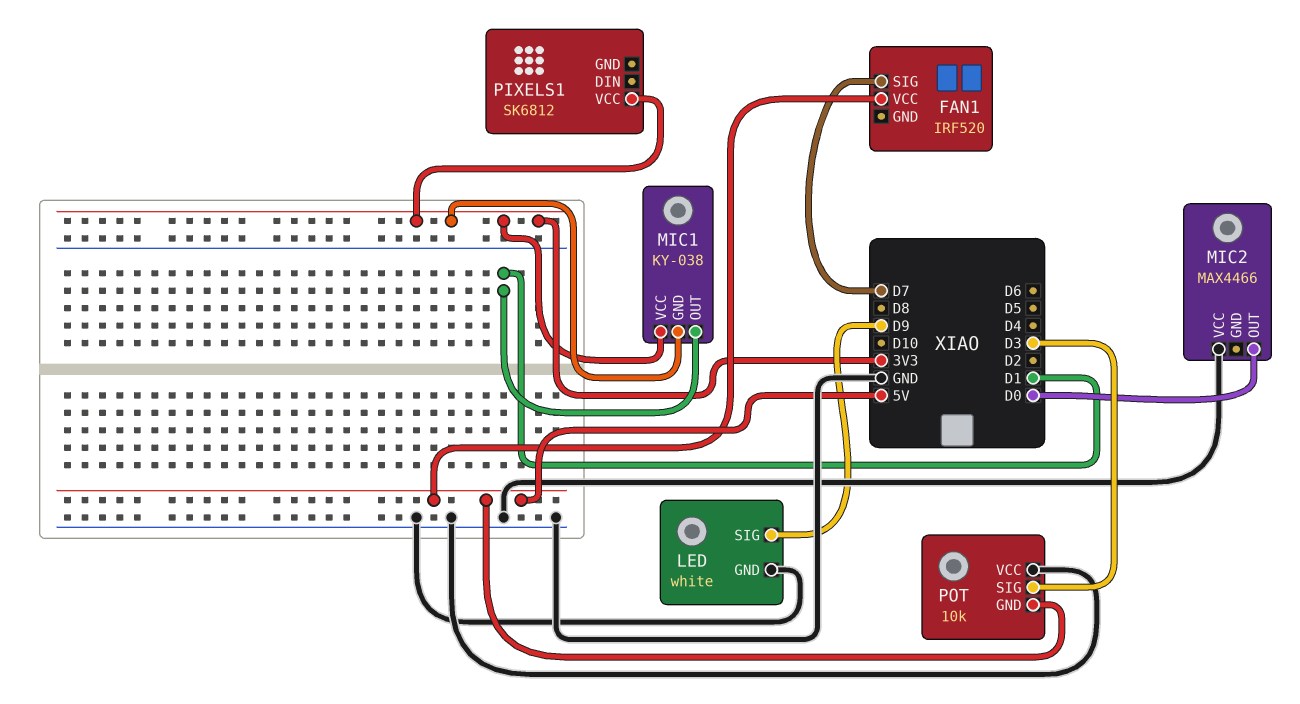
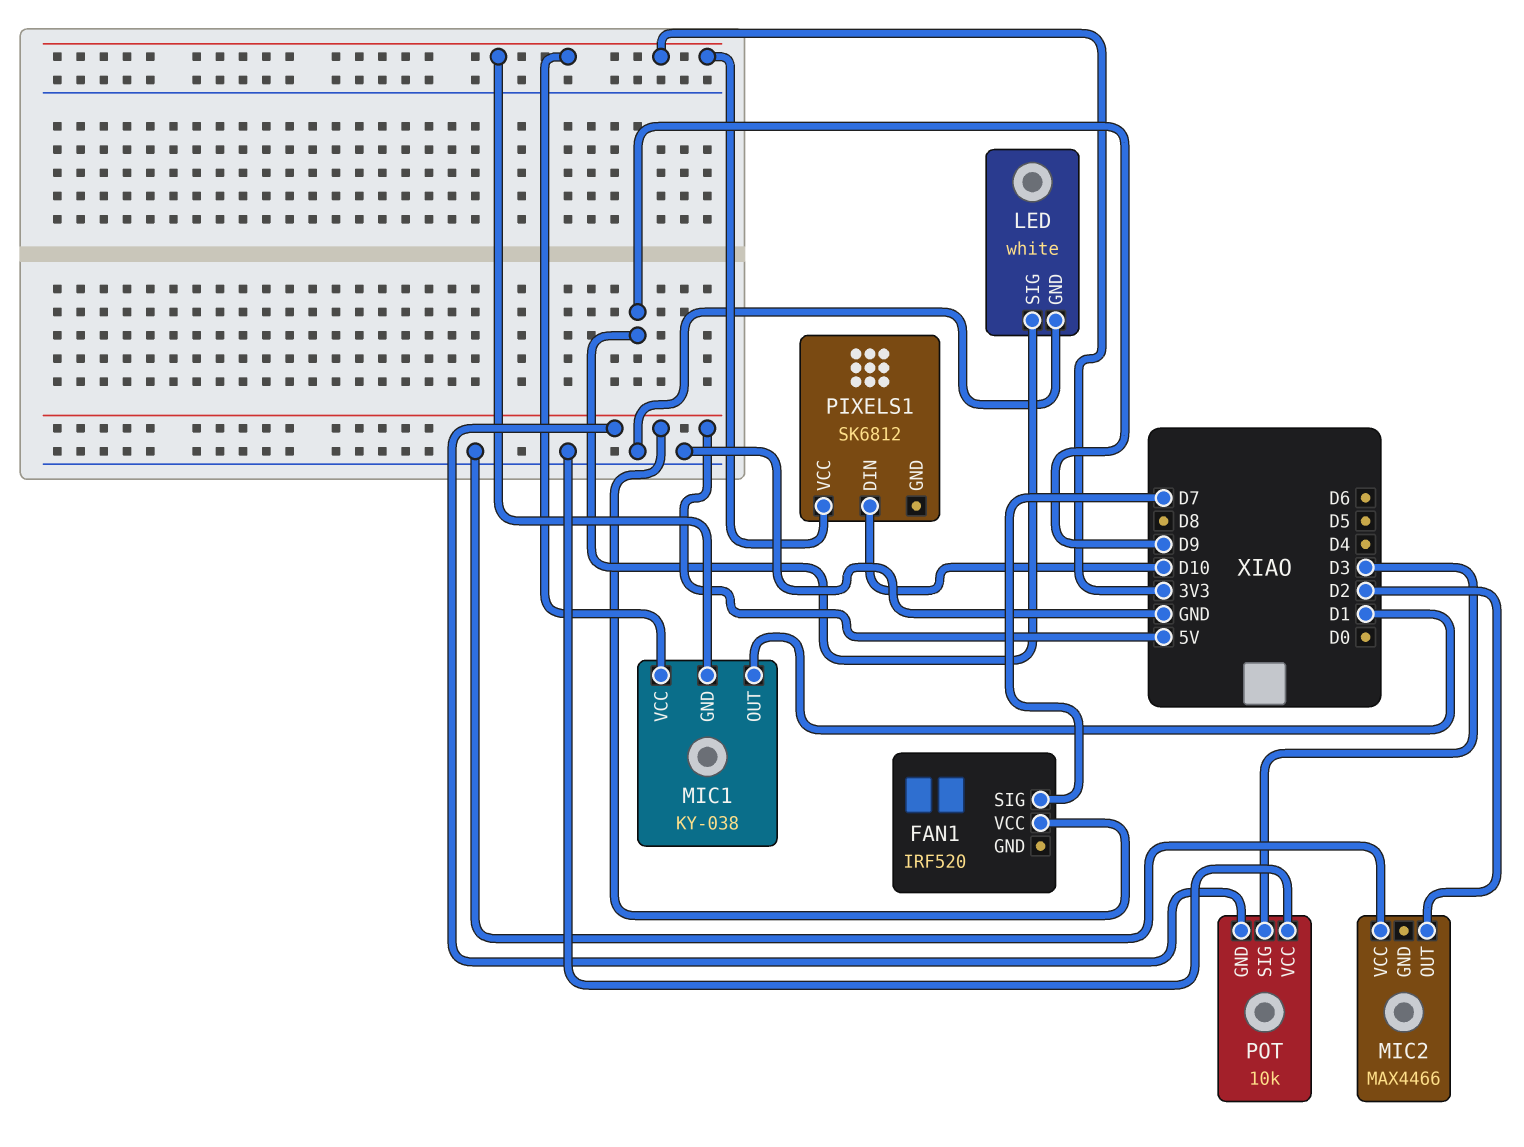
MIC2 pin OUT: D0 -> D2
PIXELS1 pin DIN: none -> D10

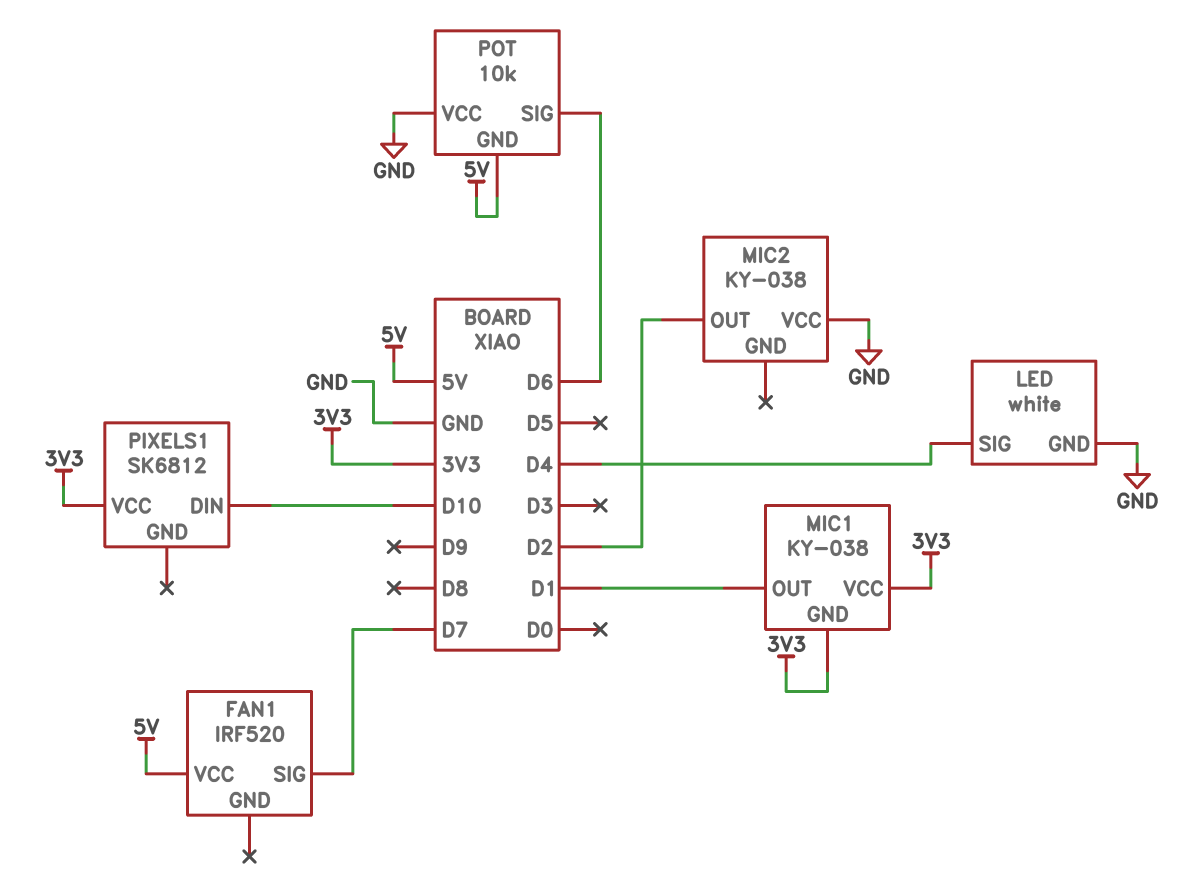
LED pin SIG: D9 -> D4
MIC2: MAX4466 -> KY-038
POT pin SIG: D3 -> D6

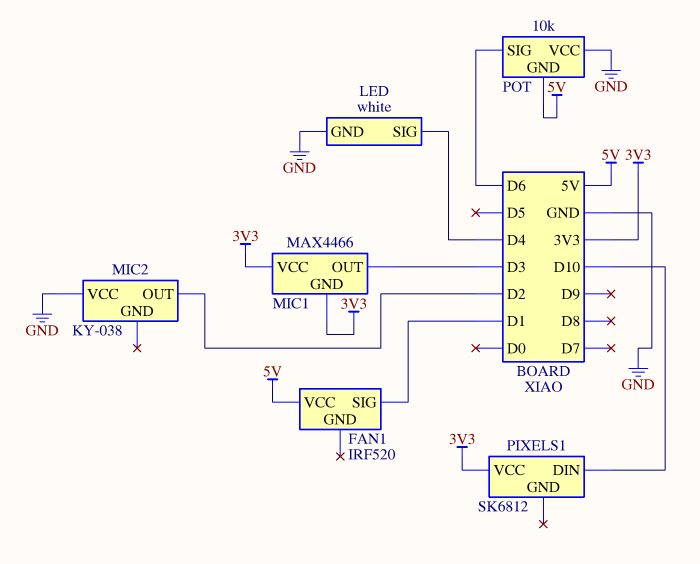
FAN1 pin SIG: D7 -> D1
MIC1: KY-038 -> MAX4466
MIC1 pin OUT: D1 -> D3

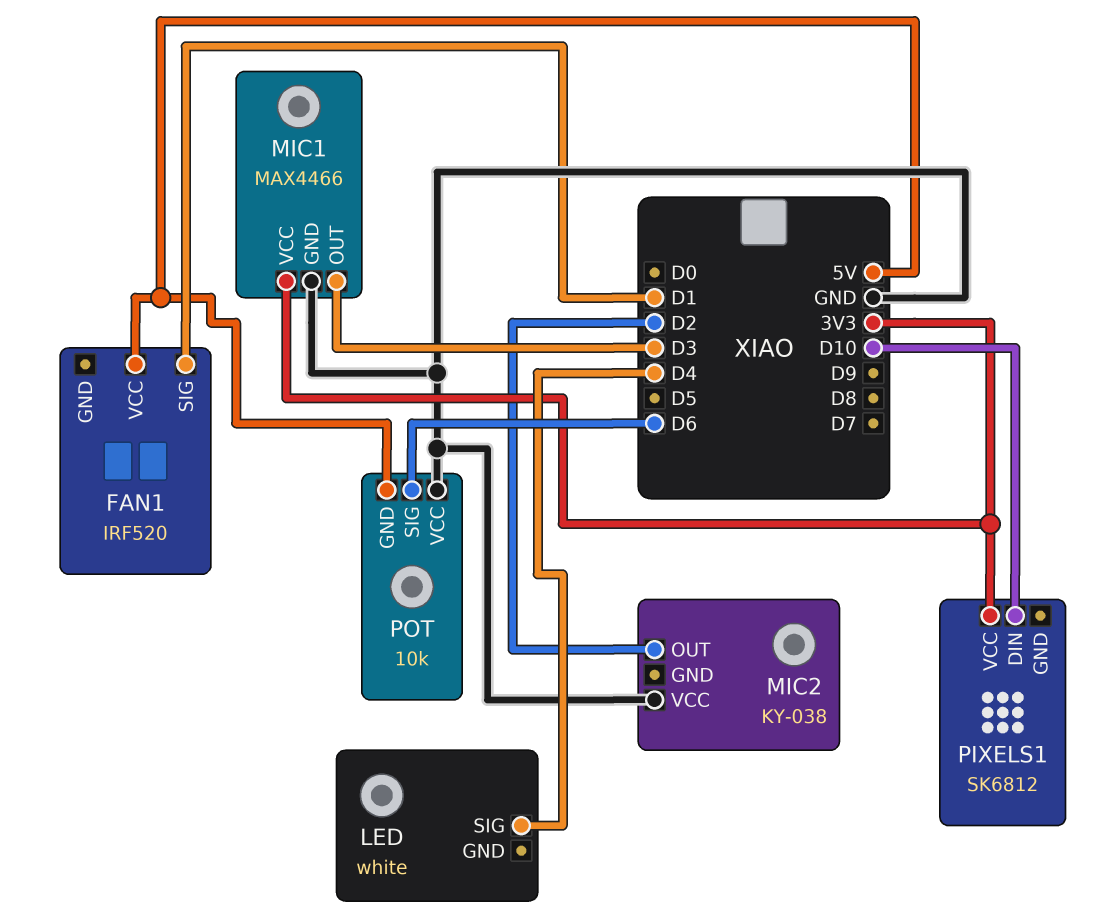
LED pin GND: GND -> none
MIC1 pin GND: 3V3 -> GND

